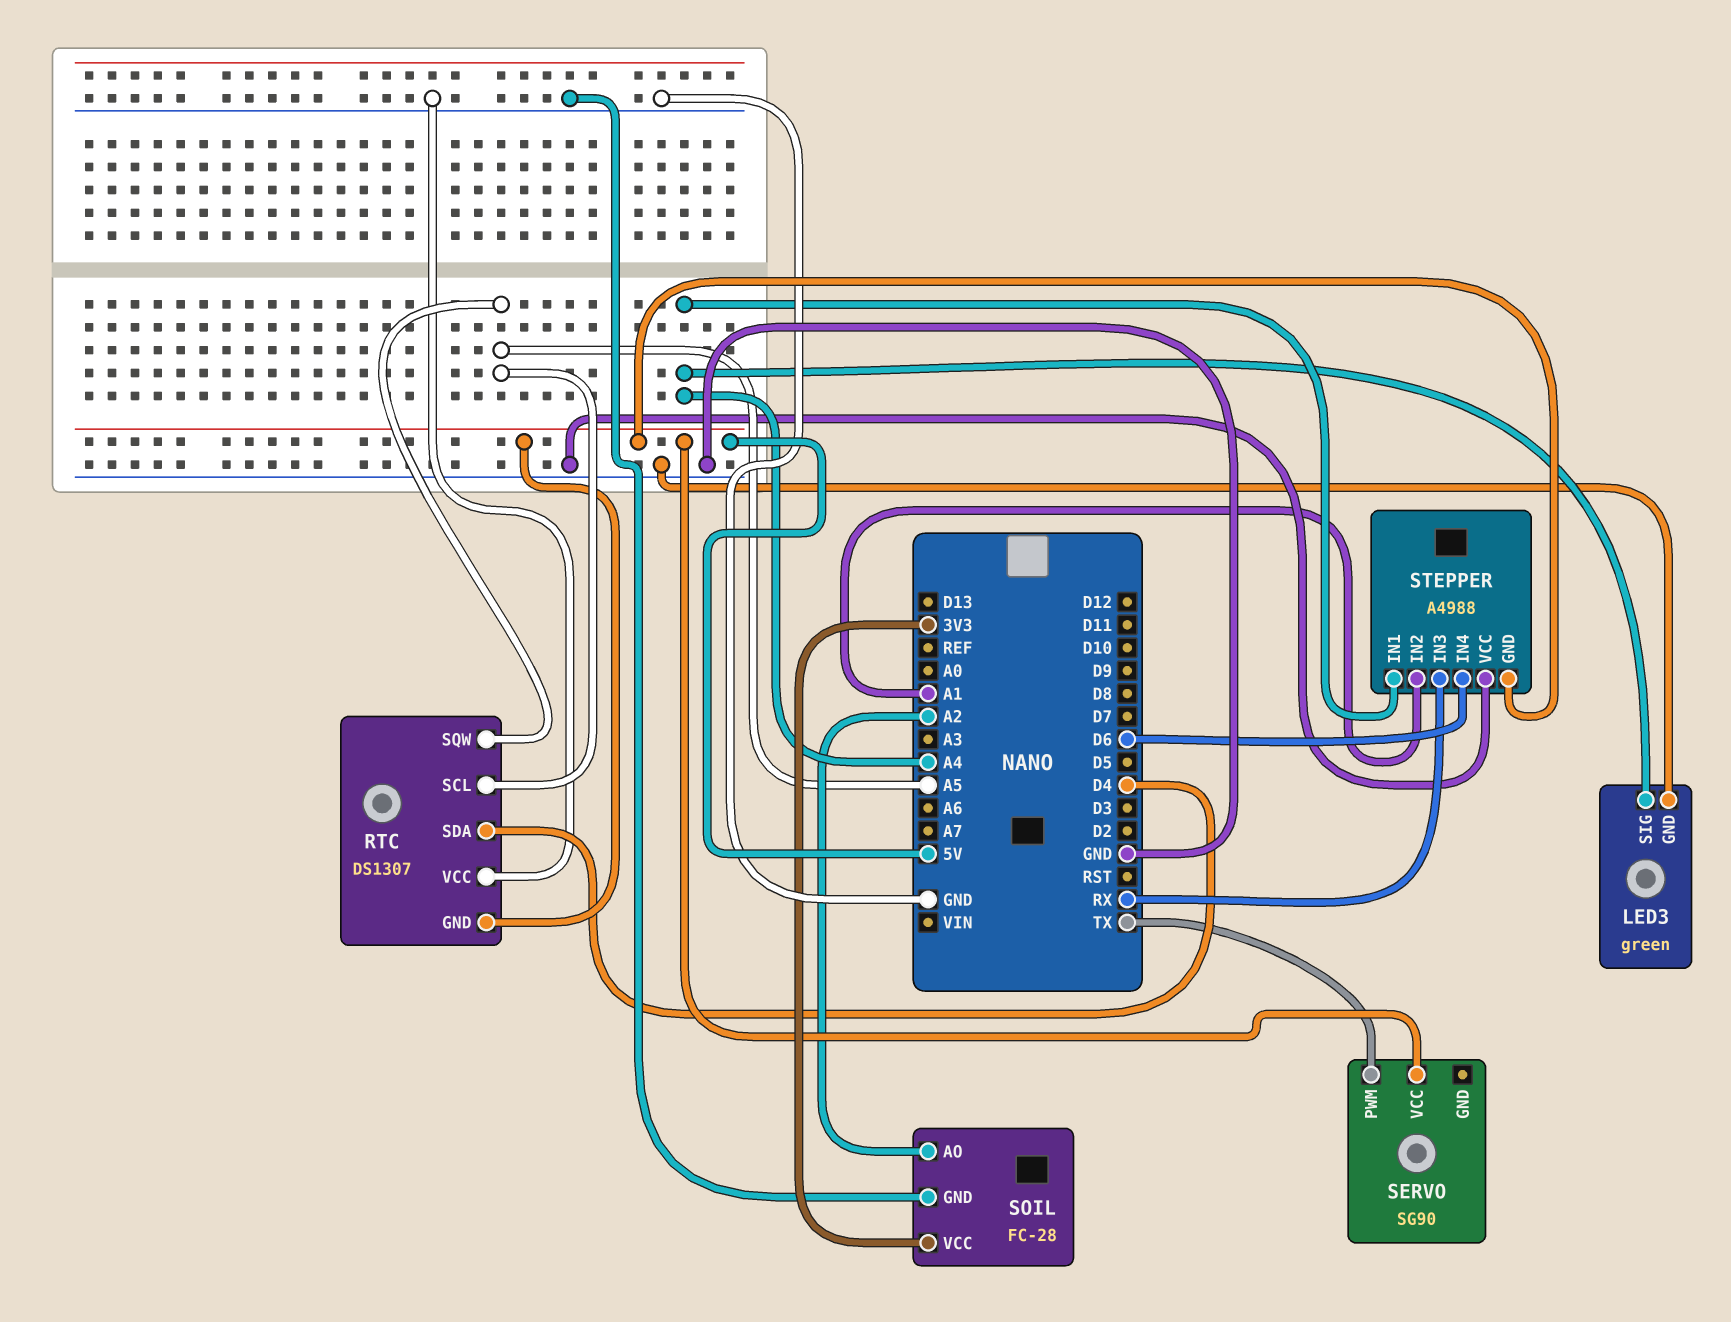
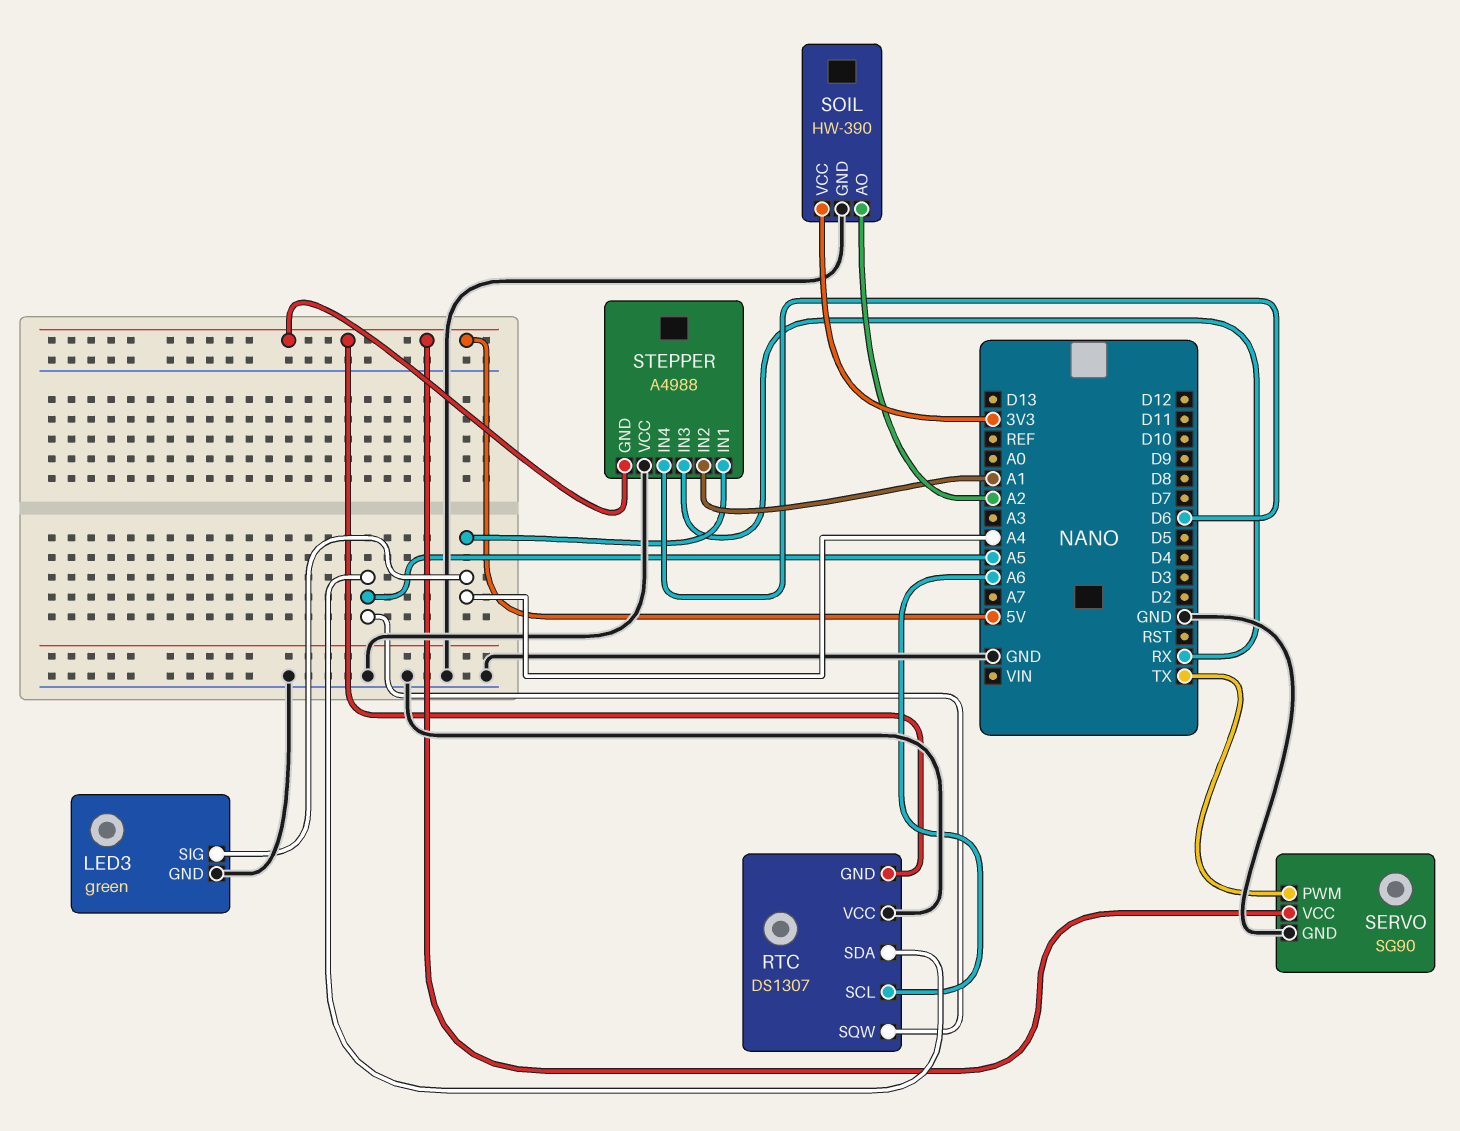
RTC pin SCL: A5 -> A6
RTC pin SDA: D4 -> A5
SERVO pin GND: none -> GND
SOIL: FC-28 -> HW-390

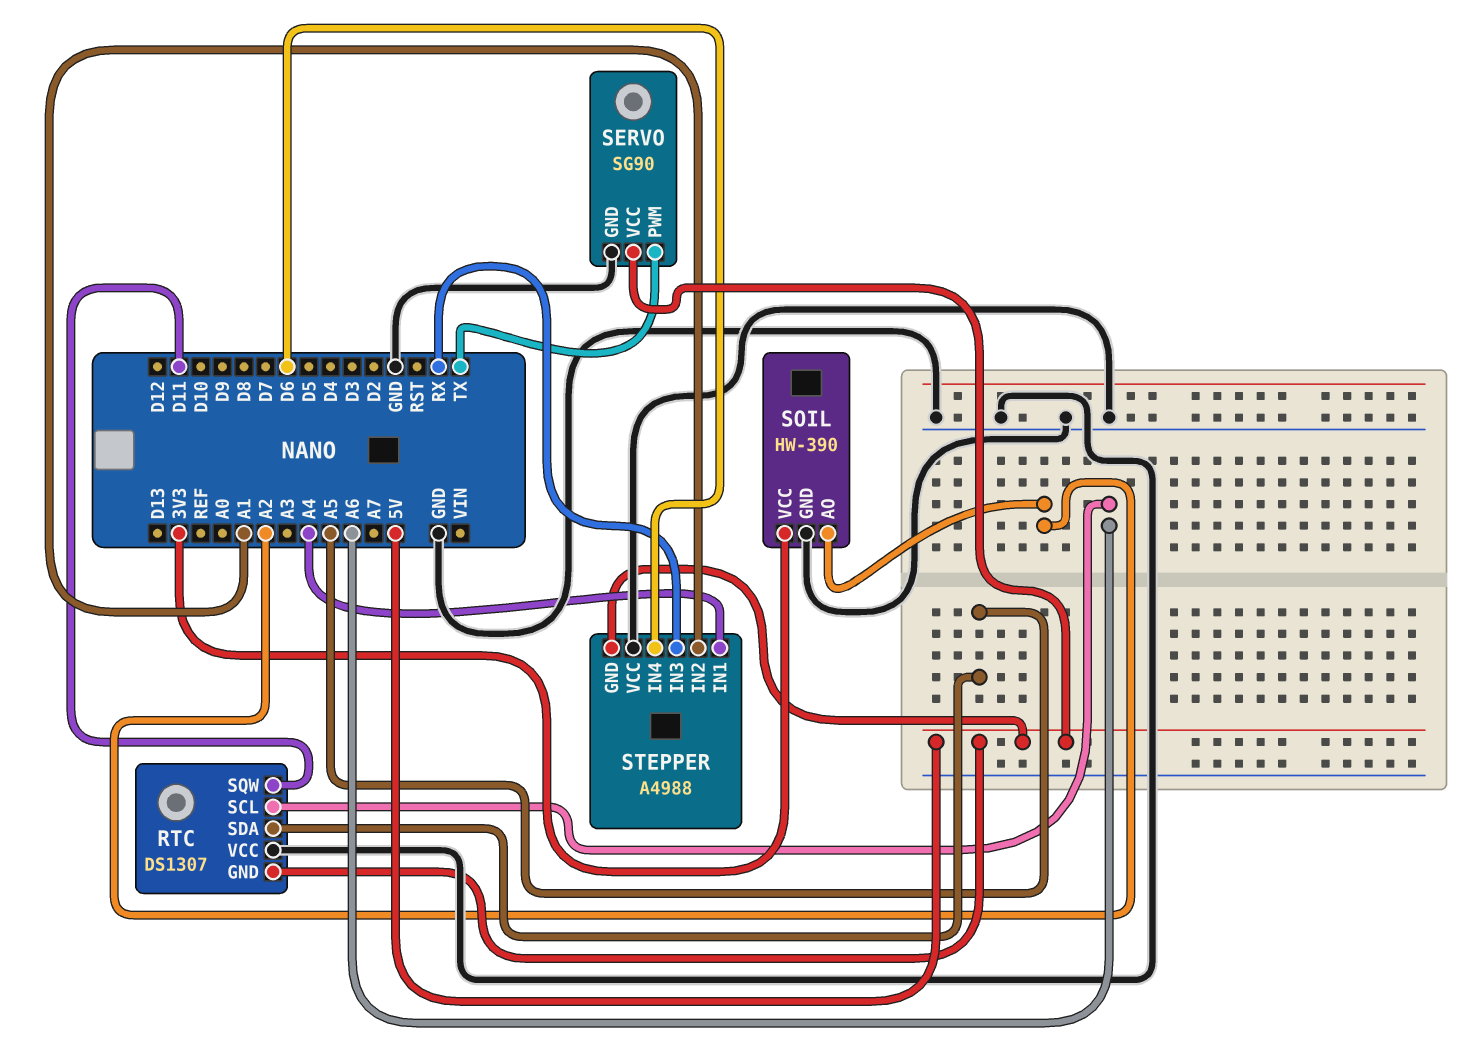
LED3: green -> none
LED3 pin GND: GND -> none
LED3 pin SIG: A4 -> none
RTC pin SQW: A5 -> D11

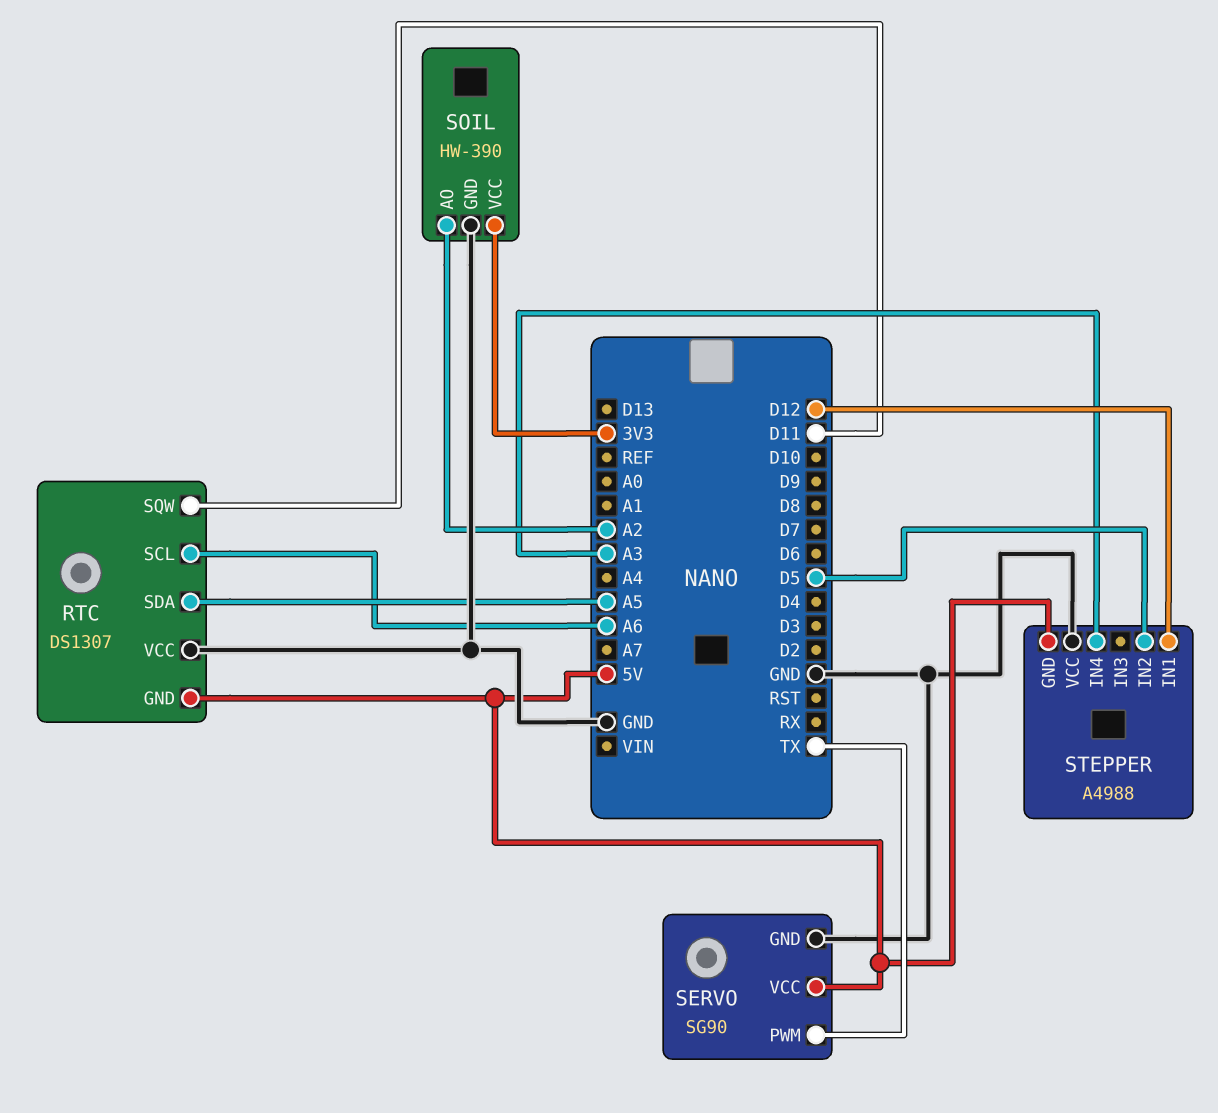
STEPPER pin IN1: A4 -> D12
STEPPER pin IN2: A1 -> D5
STEPPER pin IN3: RX -> none
STEPPER pin IN4: D6 -> A3

